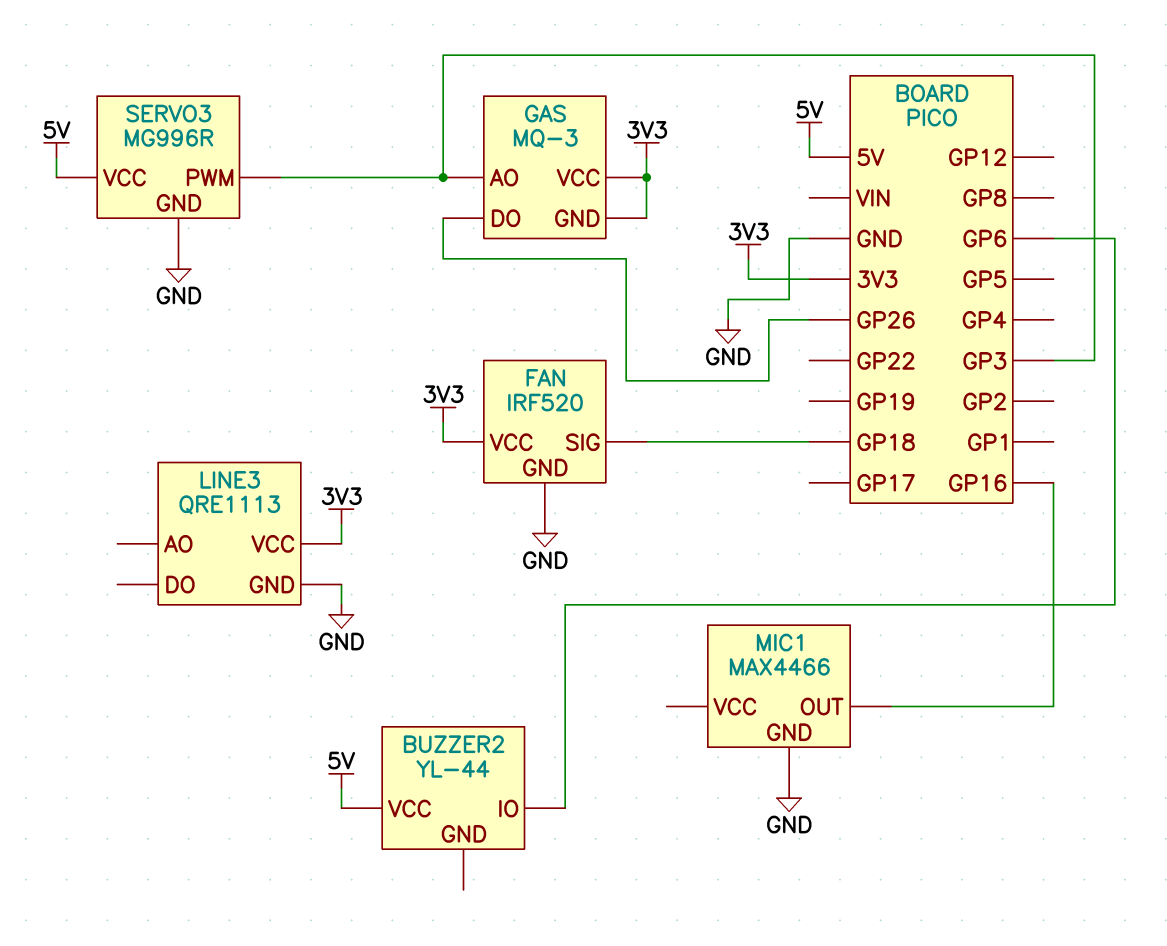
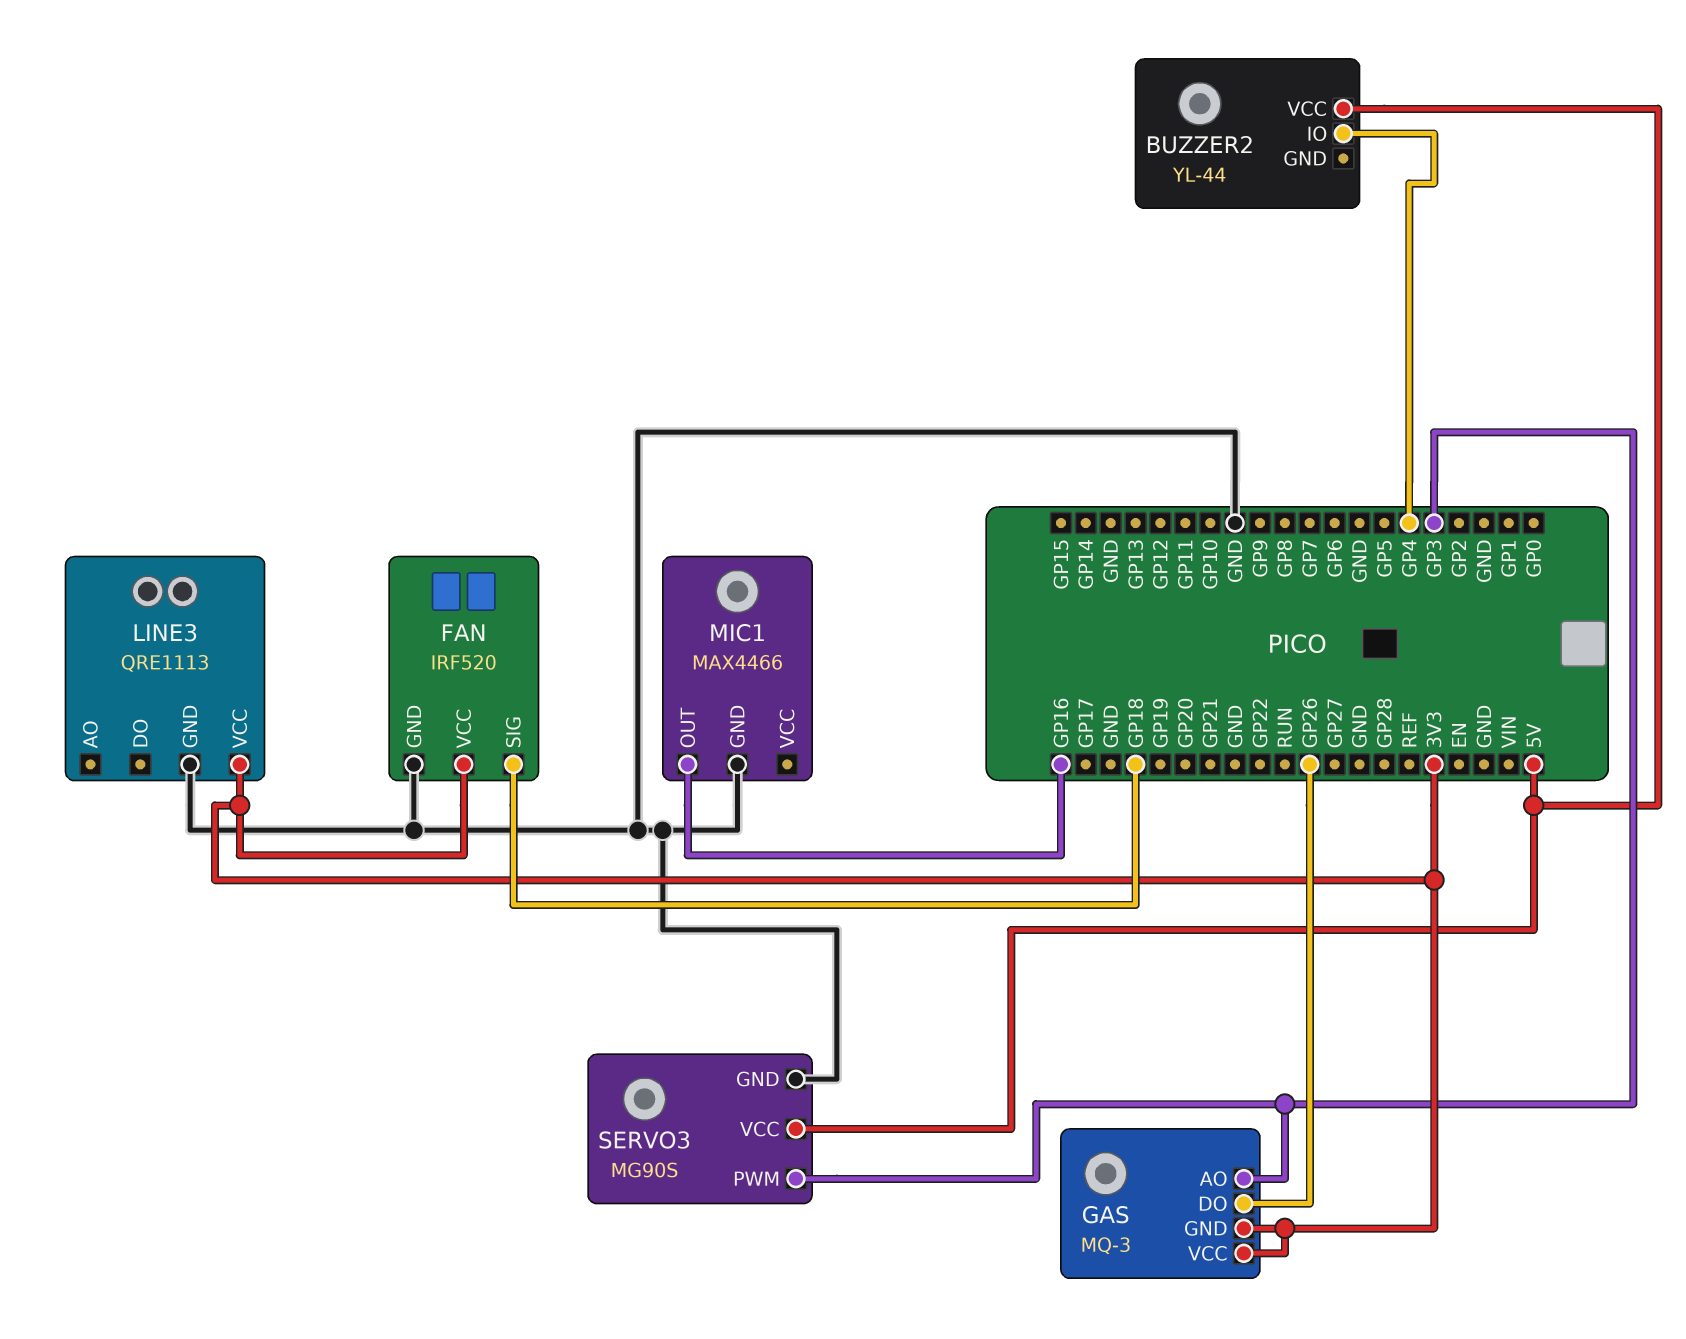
BUZZER2 pin IO: GP6 -> GP4
SERVO3: MG996R -> MG90S

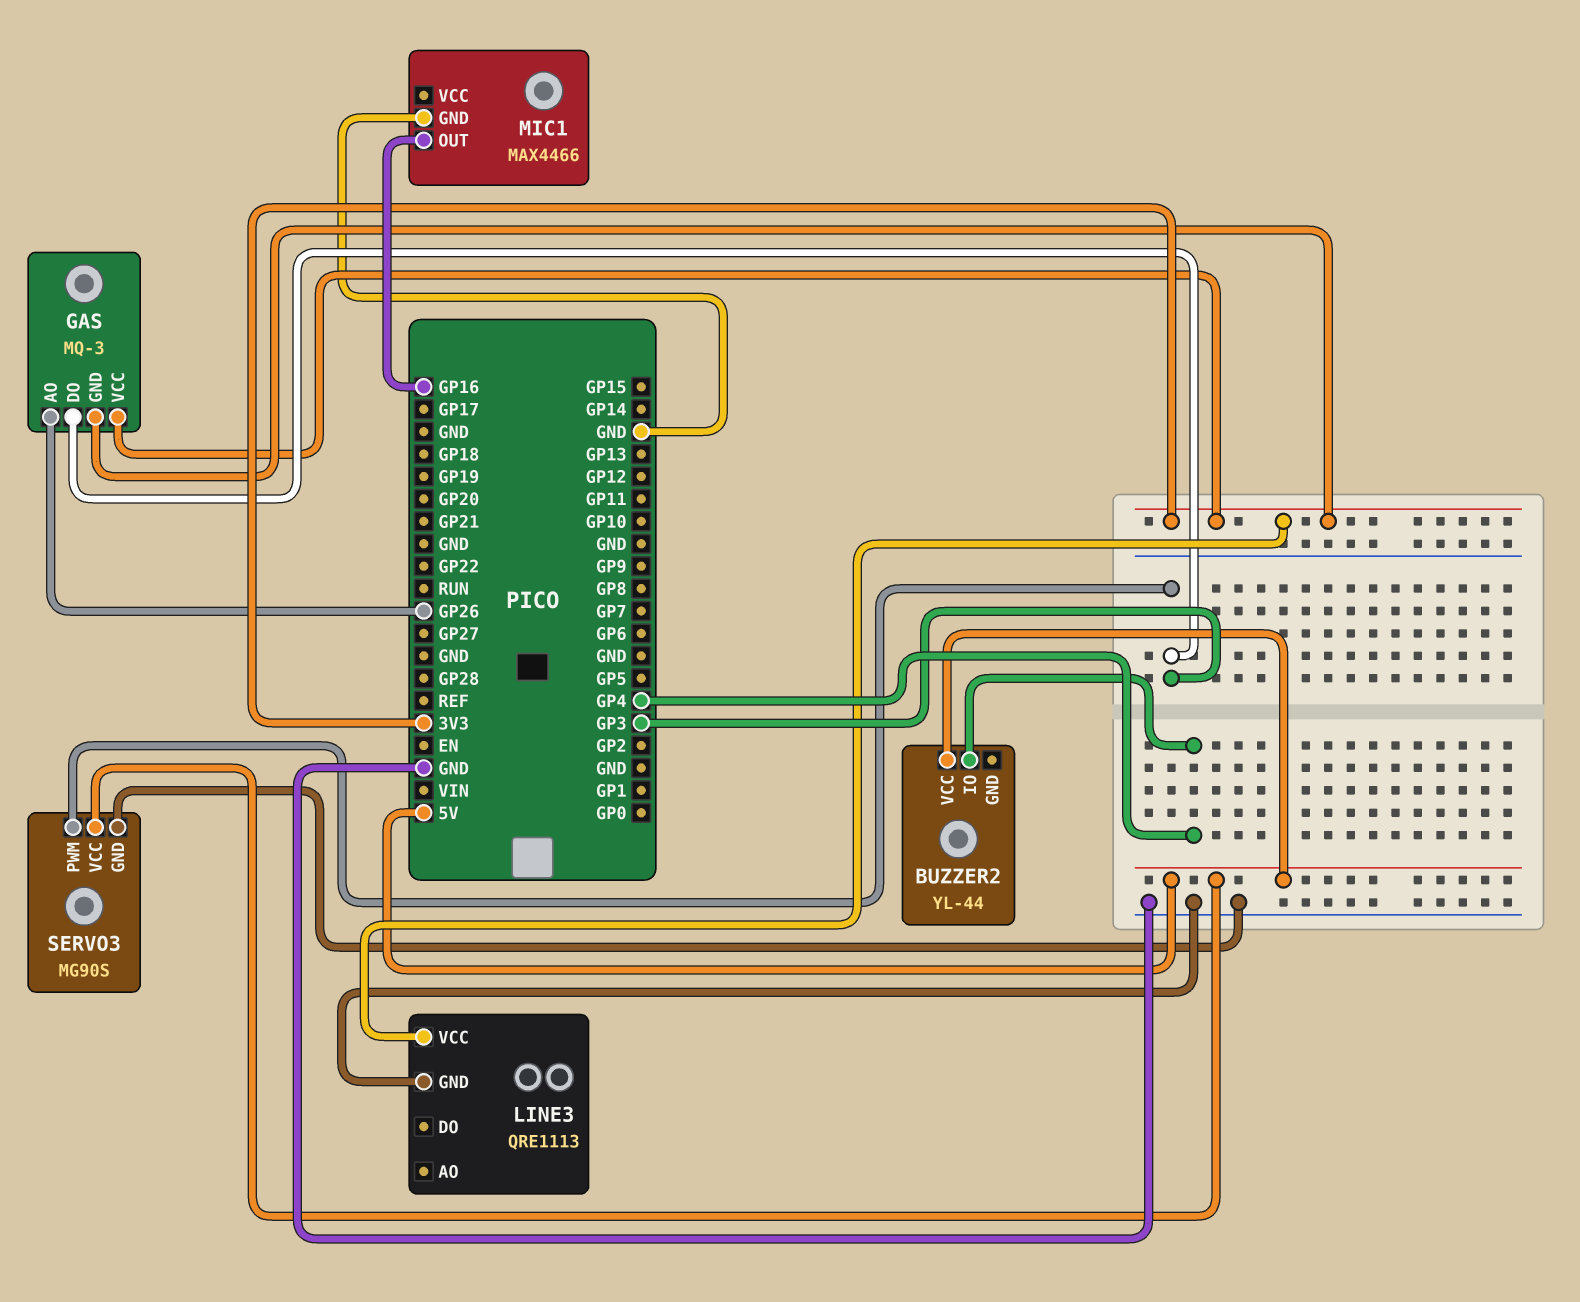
FAN: IRF520 -> none
FAN pin GND: GND -> none
FAN pin SIG: GP18 -> none
FAN pin VCC: 3V3 -> none
GAS pin AO: GP3 -> GP26
GAS pin DO: GP26 -> GP3

